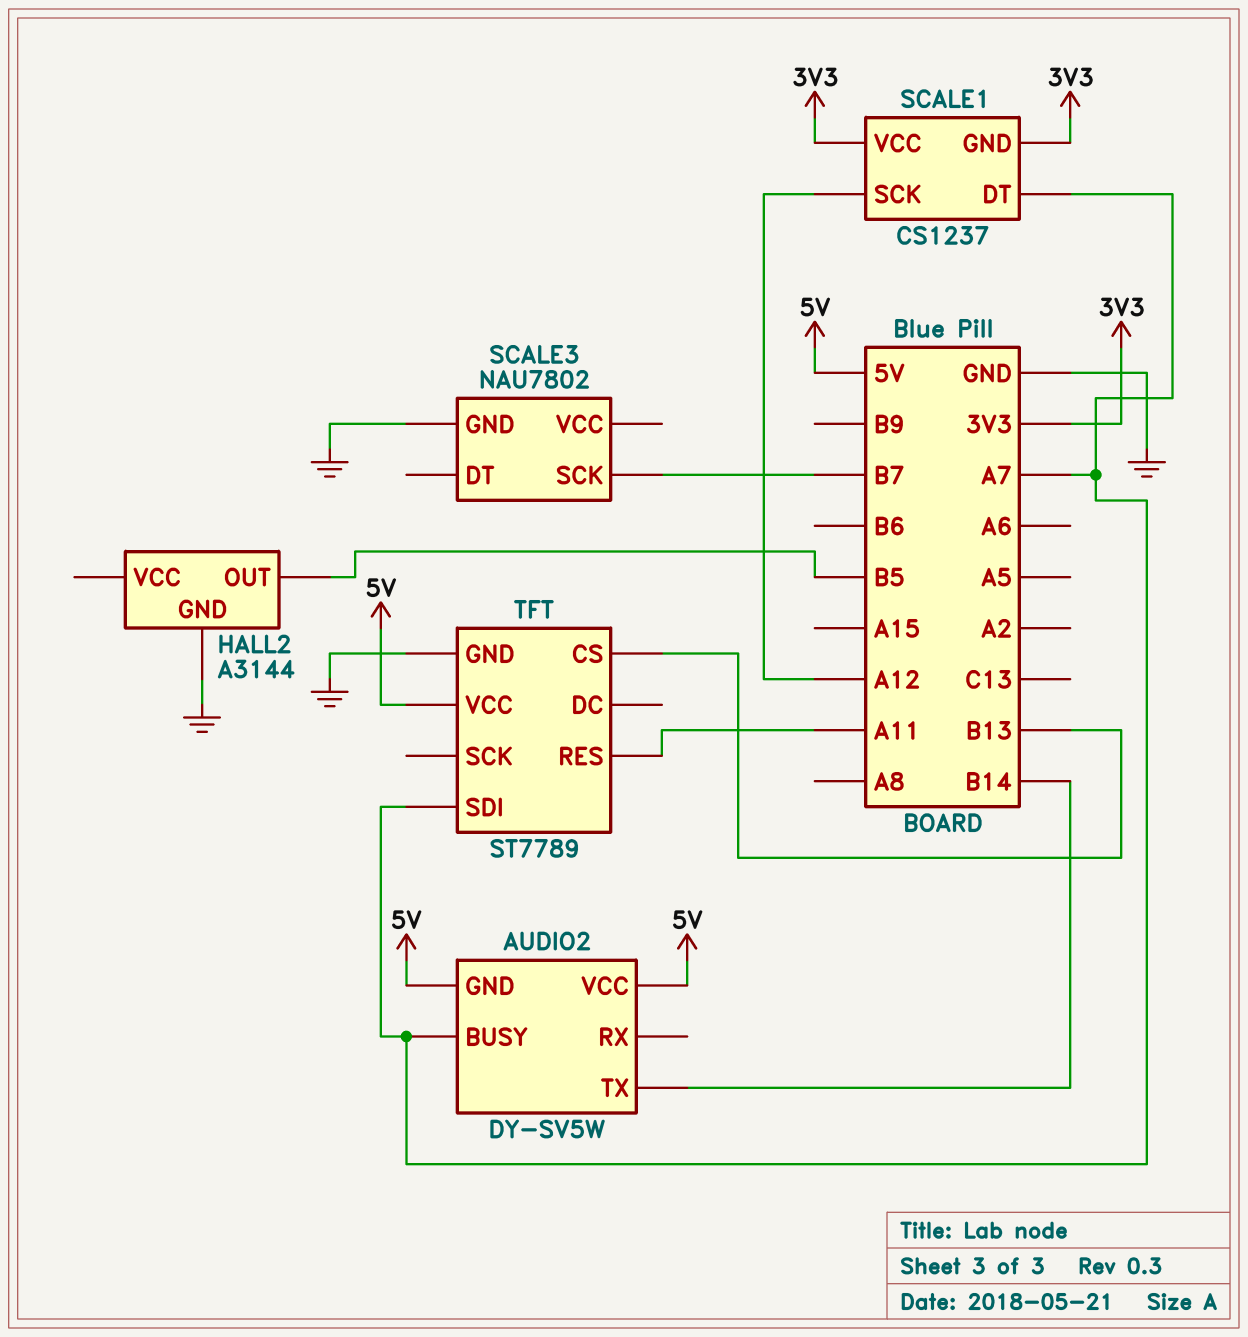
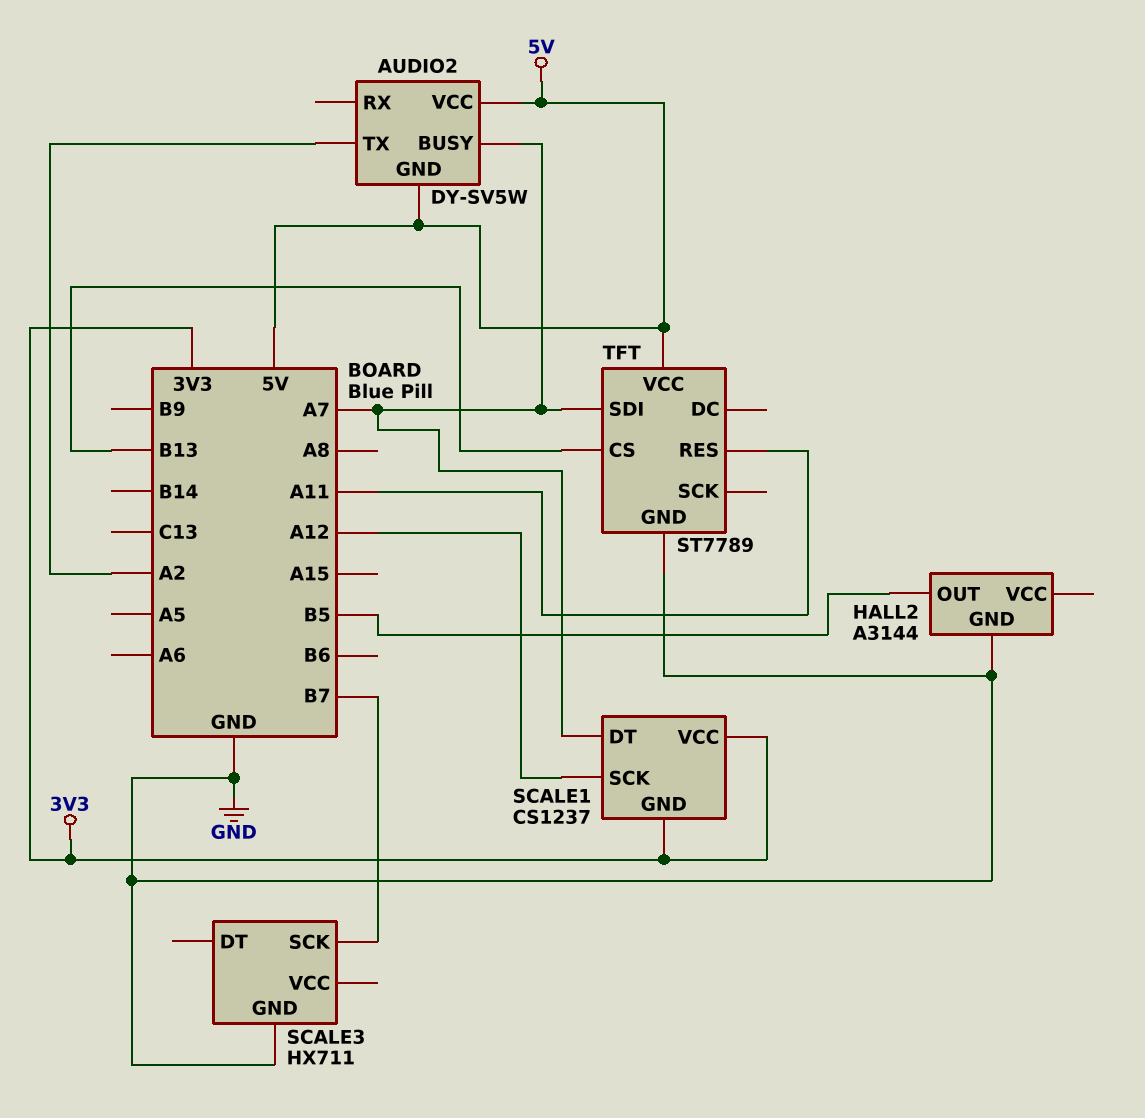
AUDIO2 pin TX: B14 -> A2
SCALE3: NAU7802 -> HX711

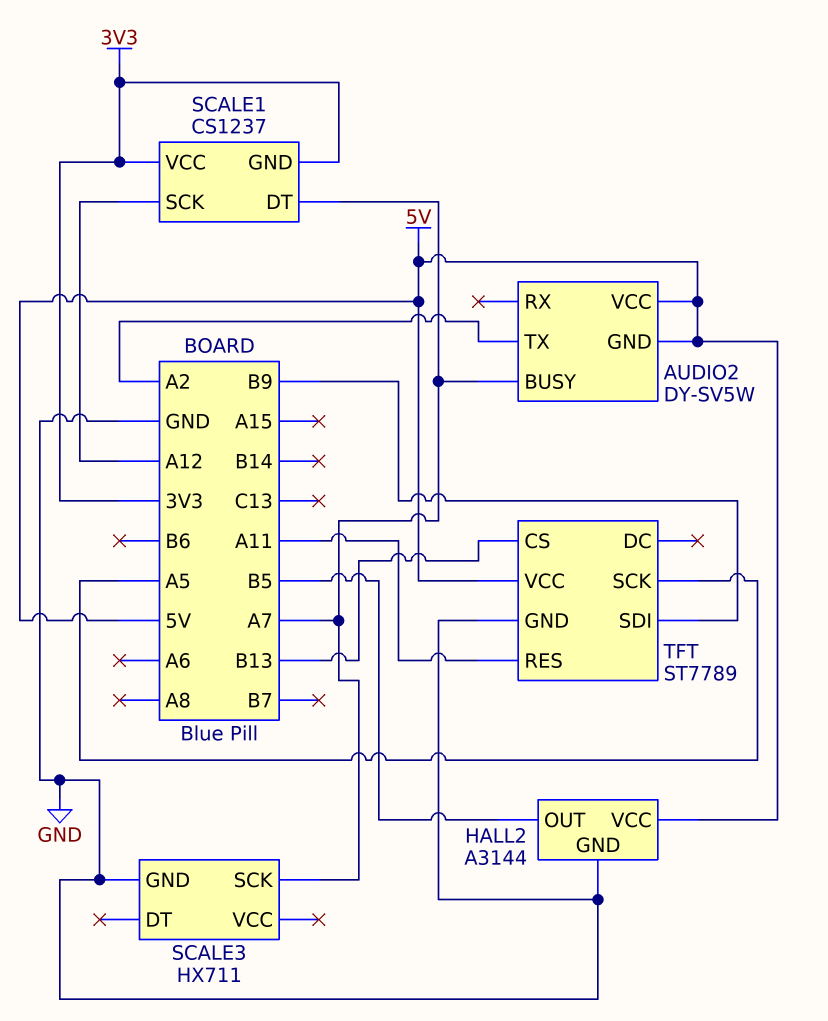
HALL2 pin VCC: none -> 5V
SCALE3 pin SCK: B7 -> A7
TFT pin SCK: none -> A5
TFT pin SDI: A7 -> B9

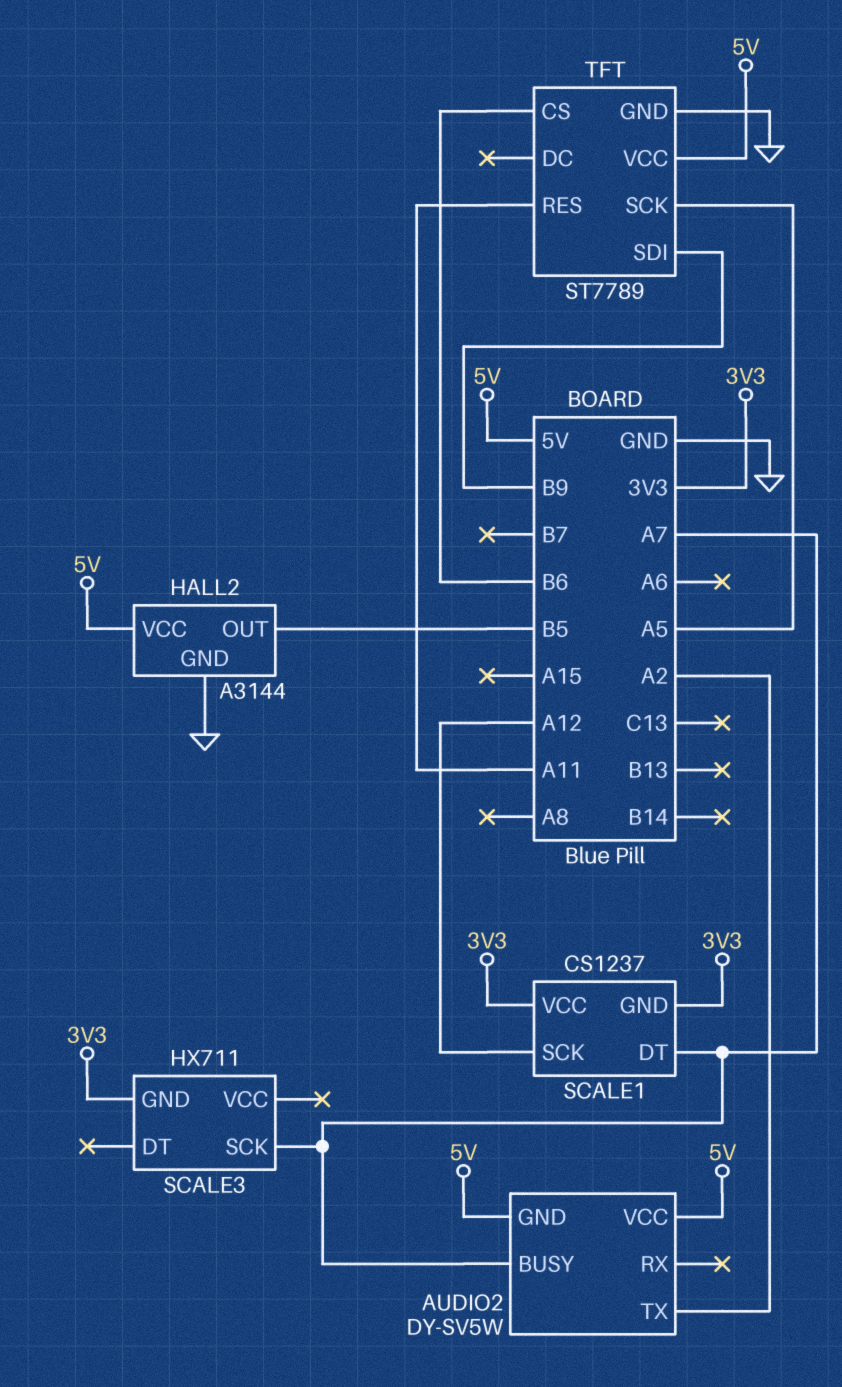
SCALE3 pin GND: GND -> 3V3
TFT pin CS: B13 -> B6

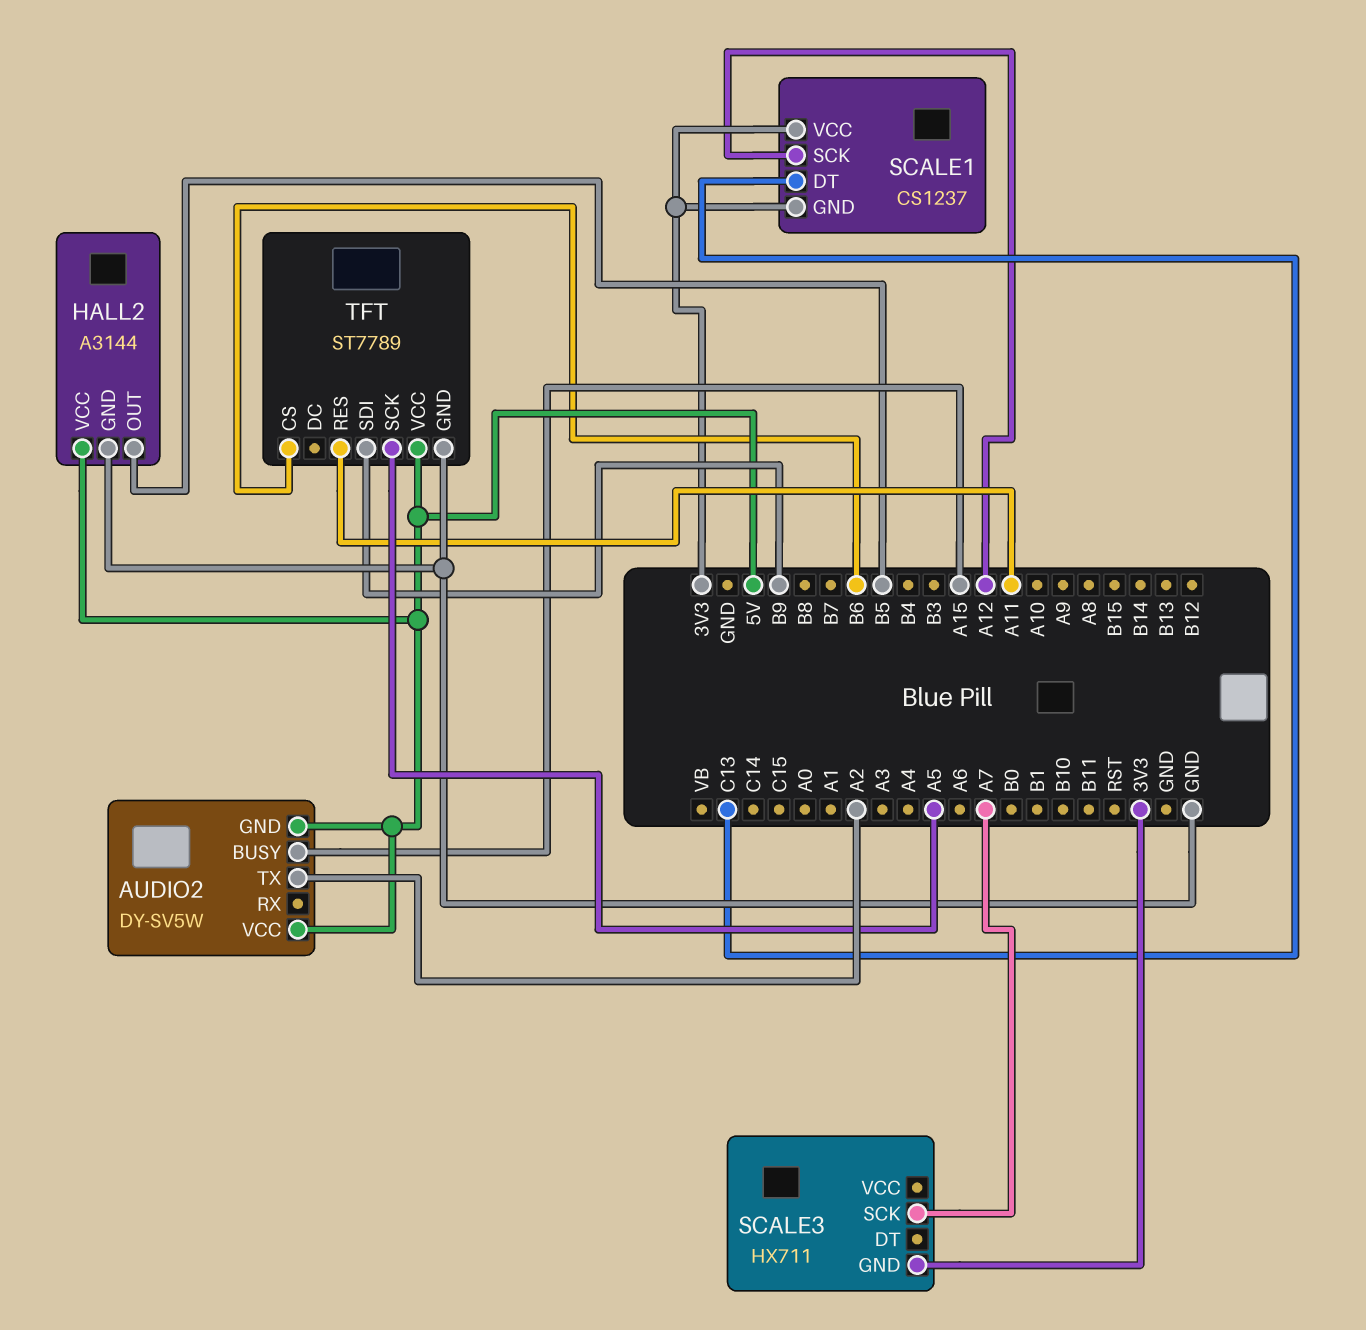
AUDIO2 pin BUSY: A7 -> A15
SCALE1 pin DT: A7 -> C13

